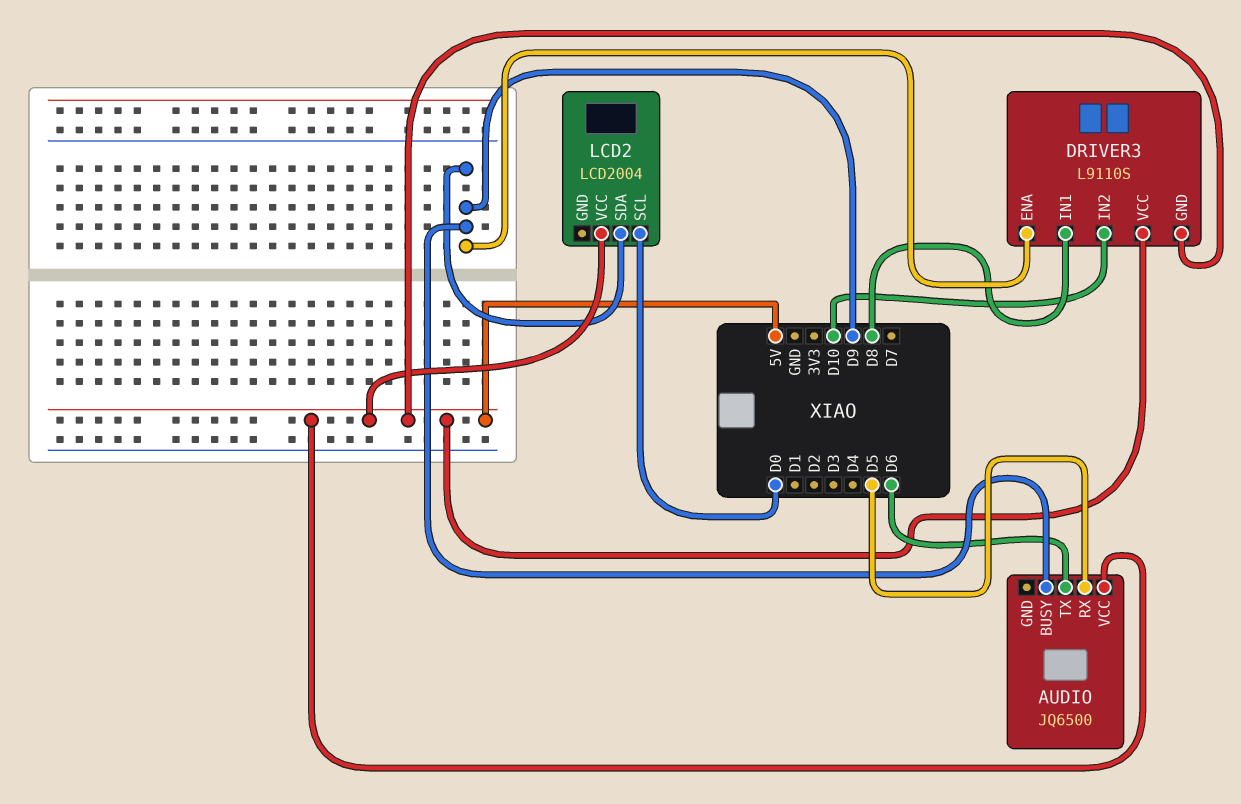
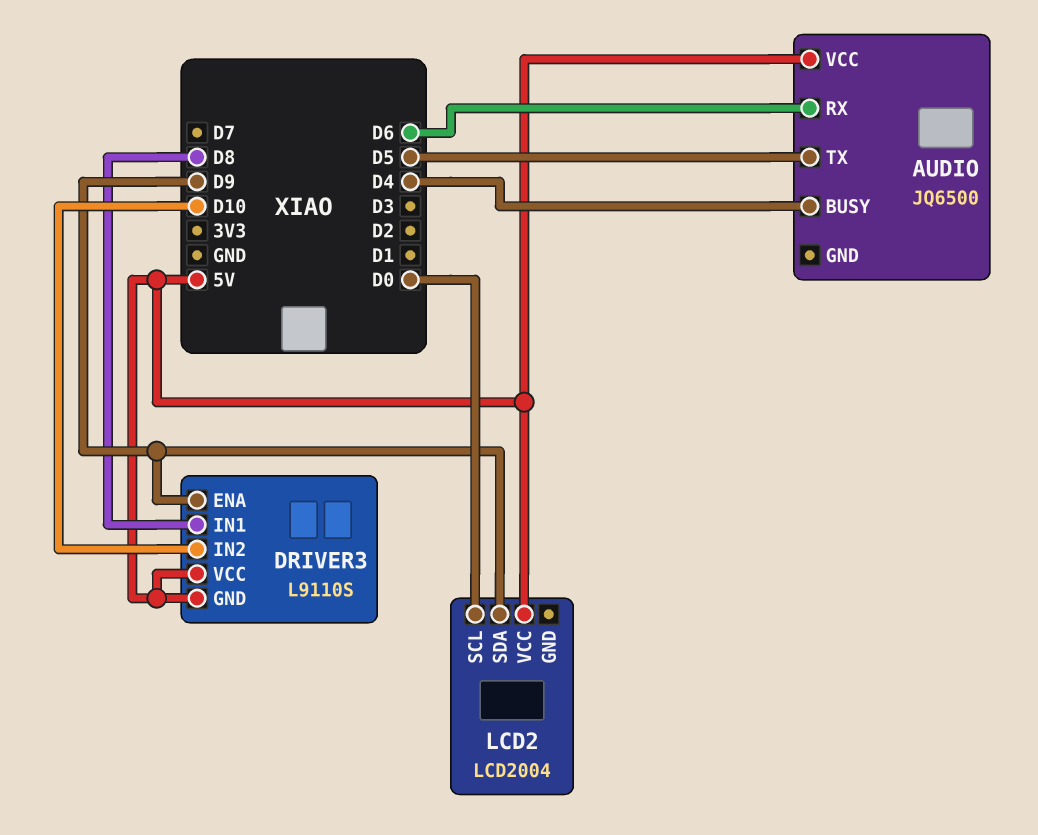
AUDIO pin BUSY: D9 -> D4
AUDIO pin RX: D5 -> D6
AUDIO pin TX: D6 -> D5

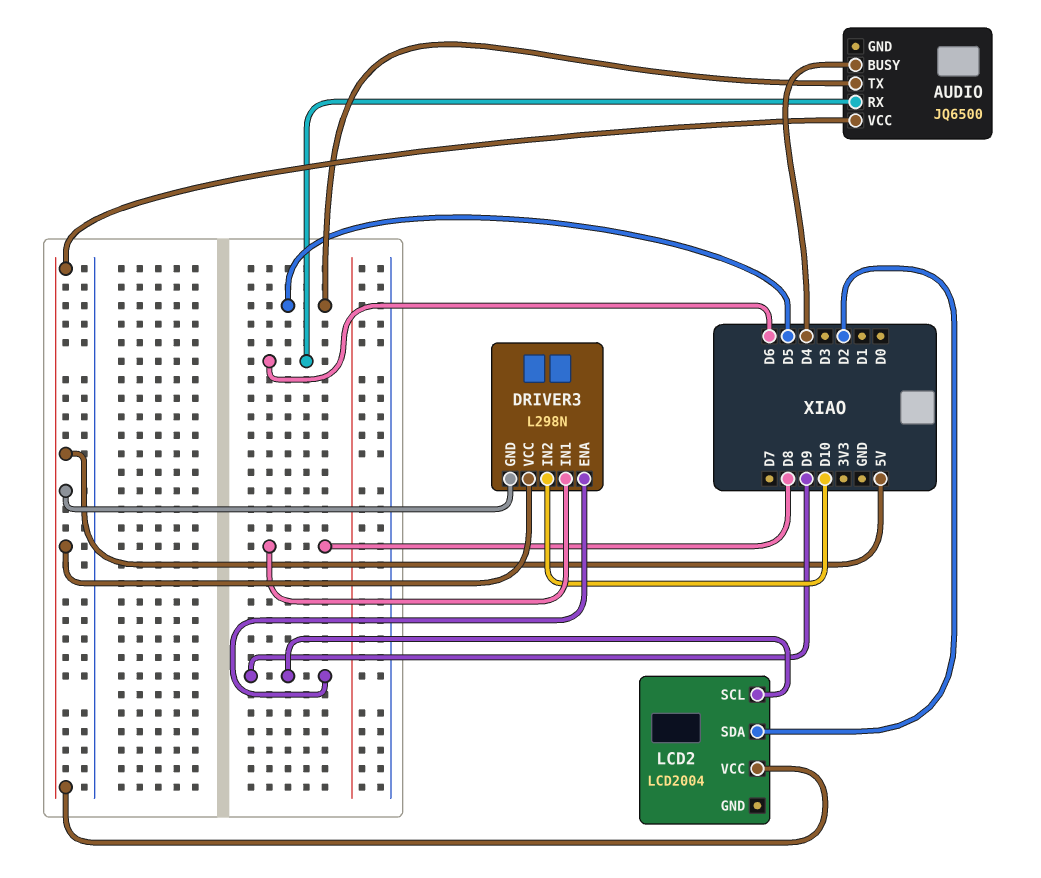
DRIVER3: L9110S -> L298N
LCD2 pin SCL: D0 -> D9
LCD2 pin SDA: D9 -> D2

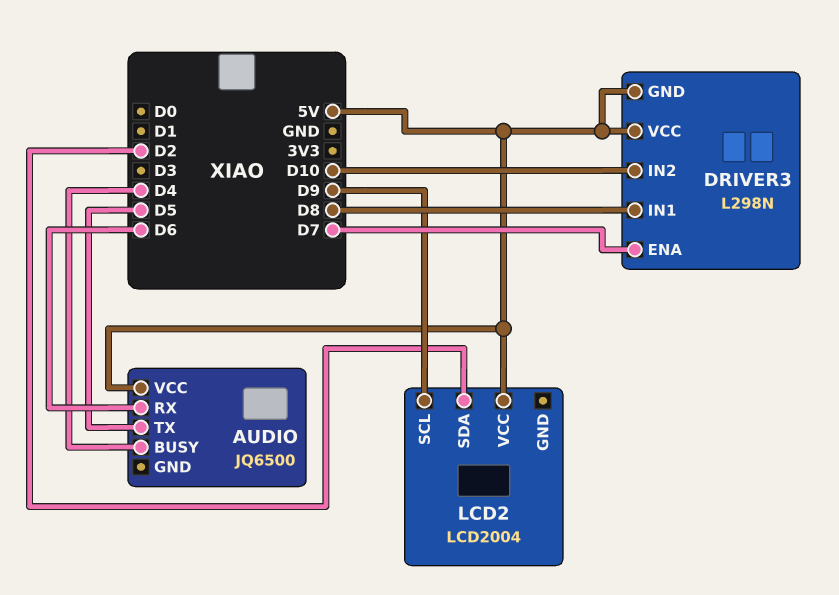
DRIVER3 pin ENA: D9 -> D7

